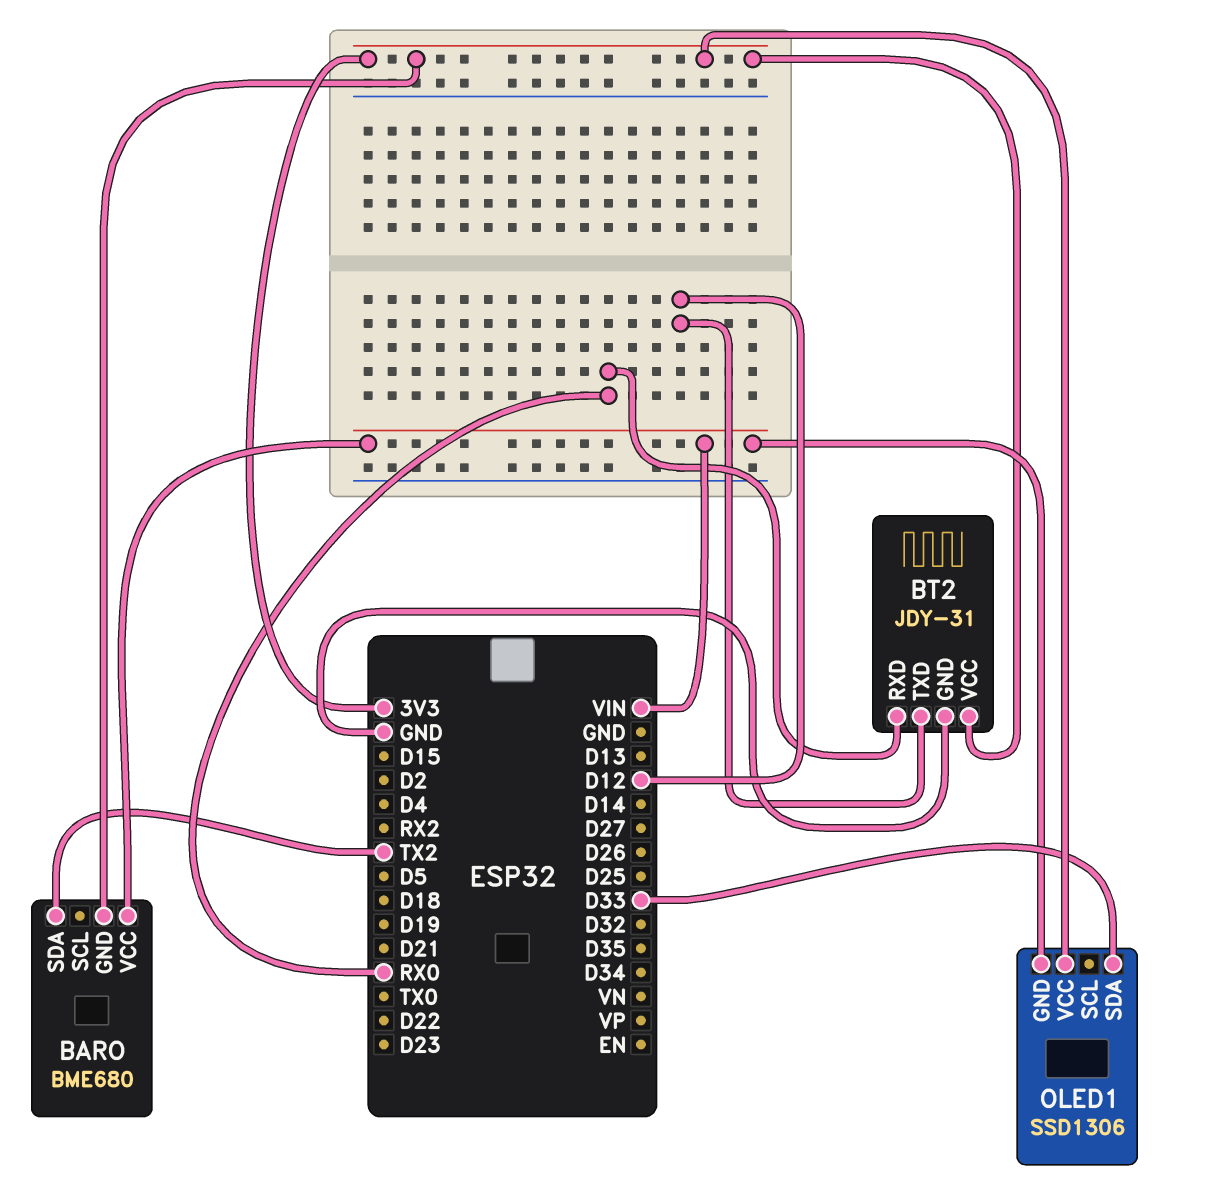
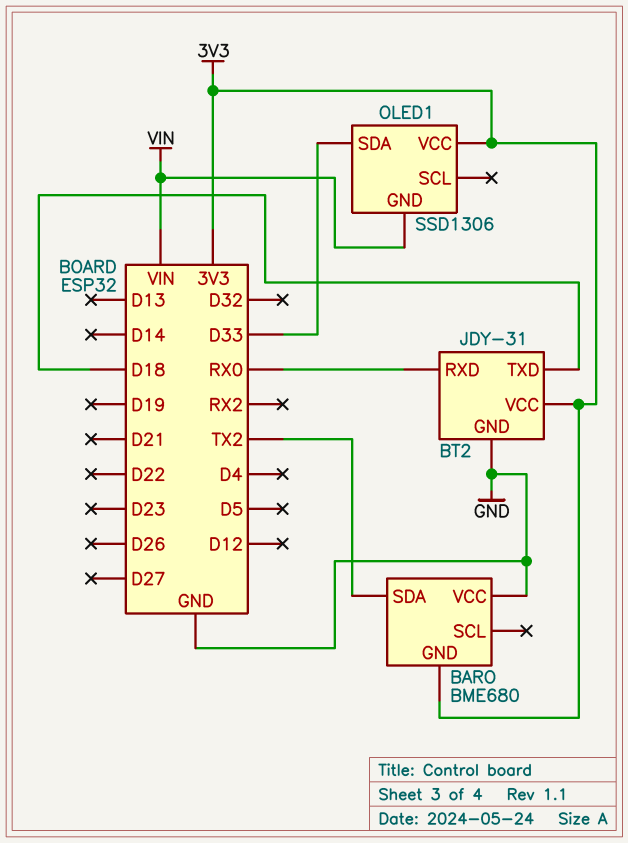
BARO pin VCC: VIN -> GND
BT2 pin TXD: D12 -> D18

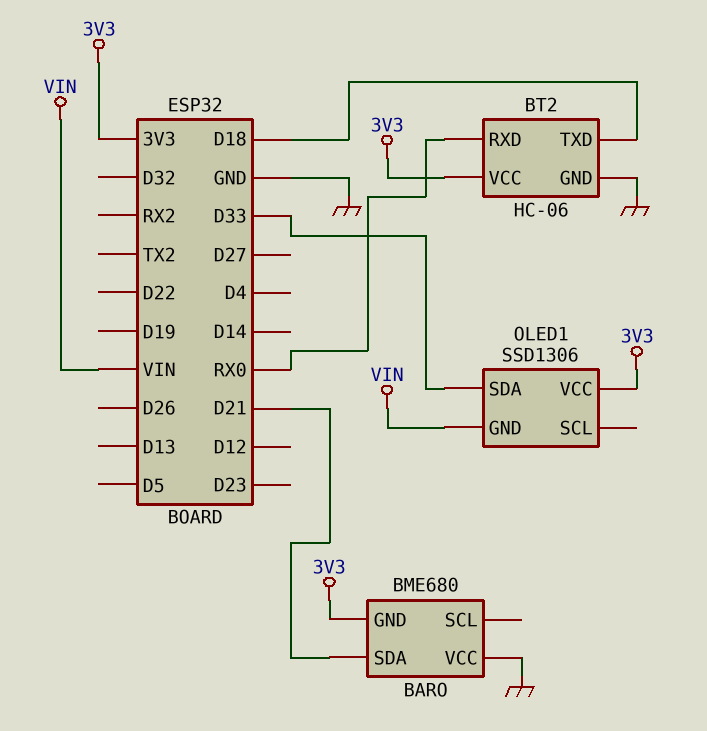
BARO pin SDA: TX2 -> D21
BT2: JDY-31 -> HC-06

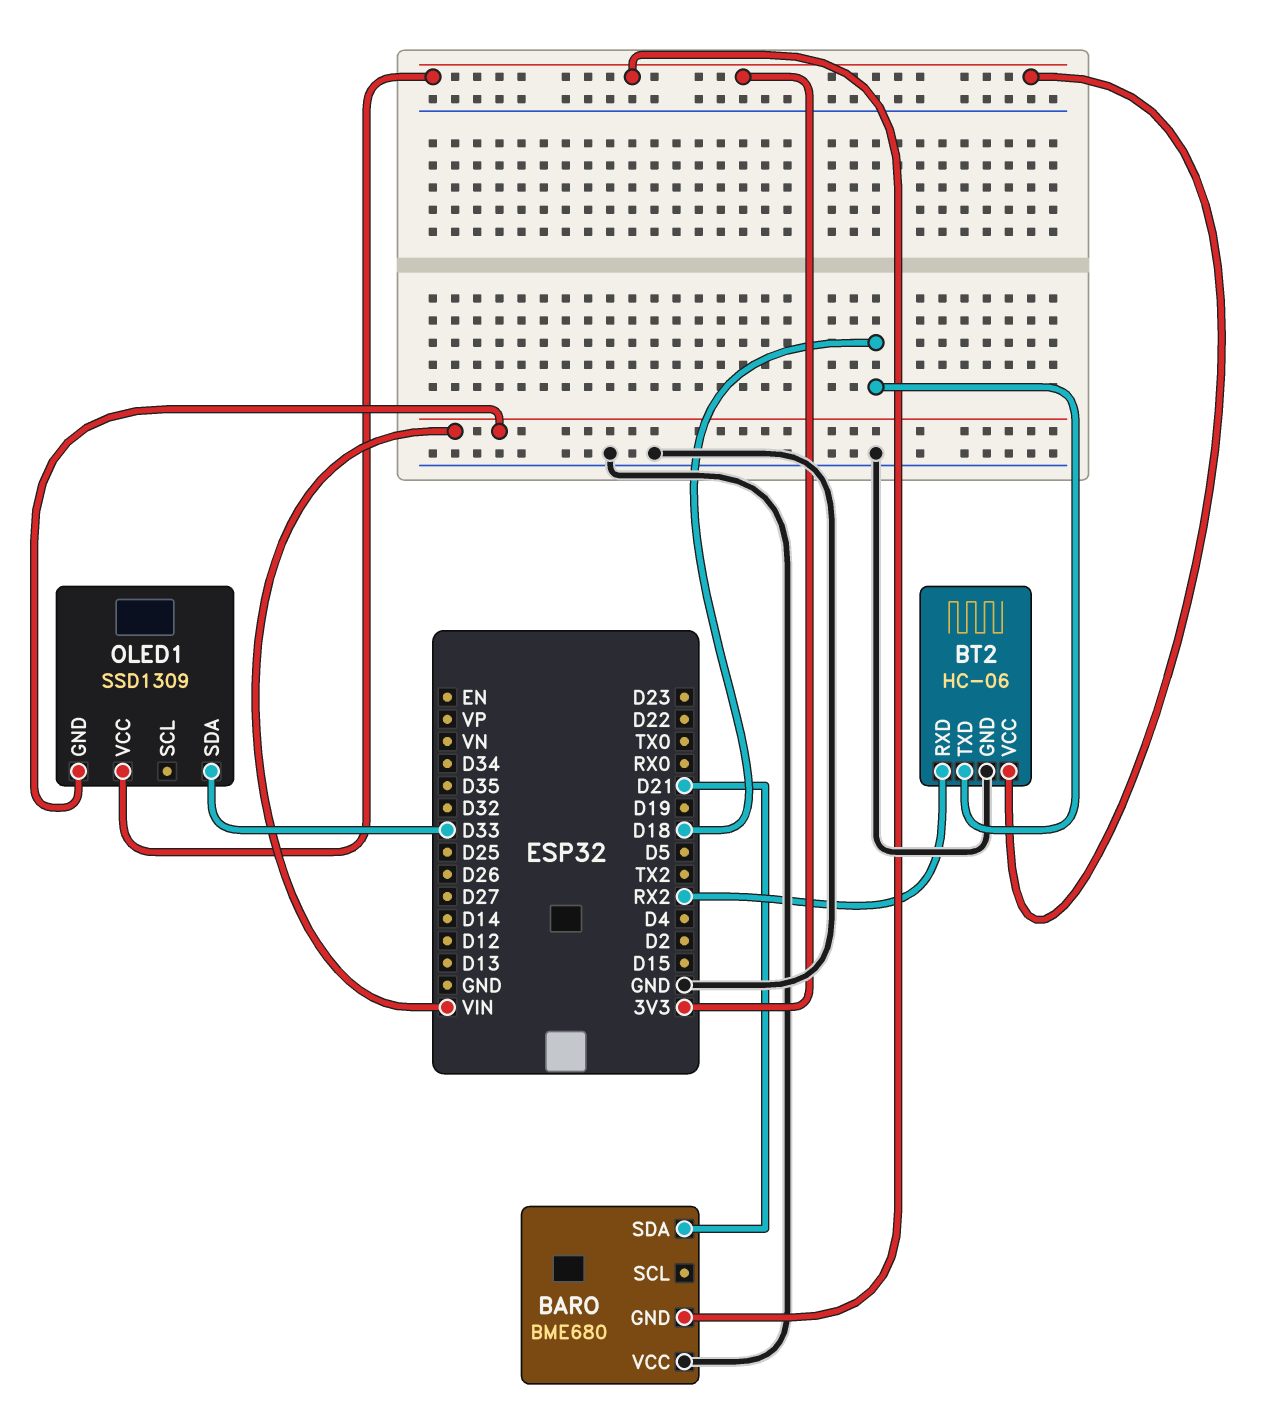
BT2 pin RXD: RX0 -> RX2
OLED1: SSD1306 -> SSD1309

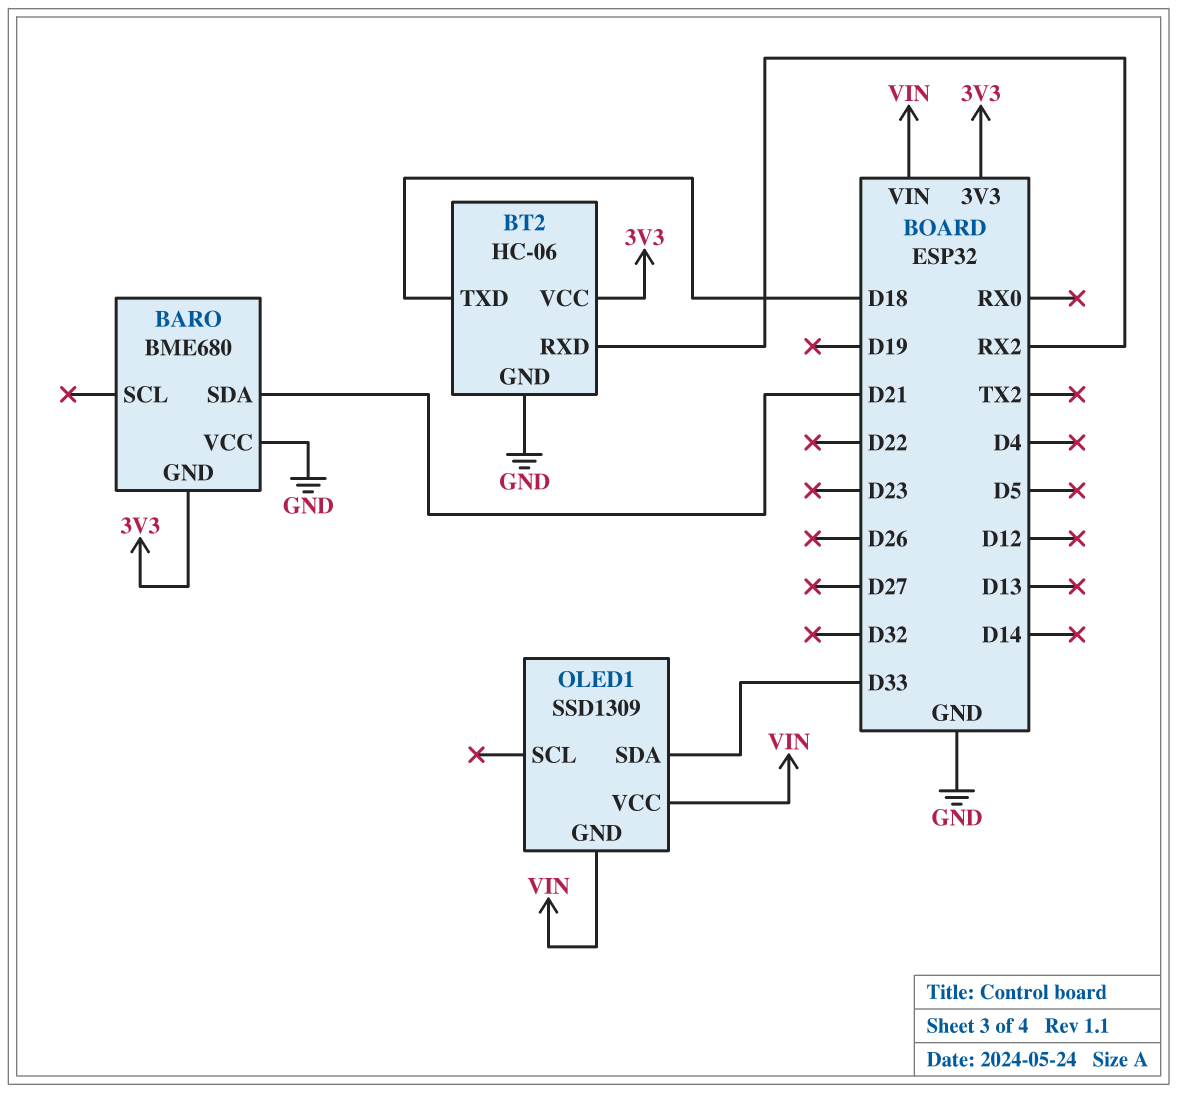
OLED1 pin VCC: 3V3 -> VIN

